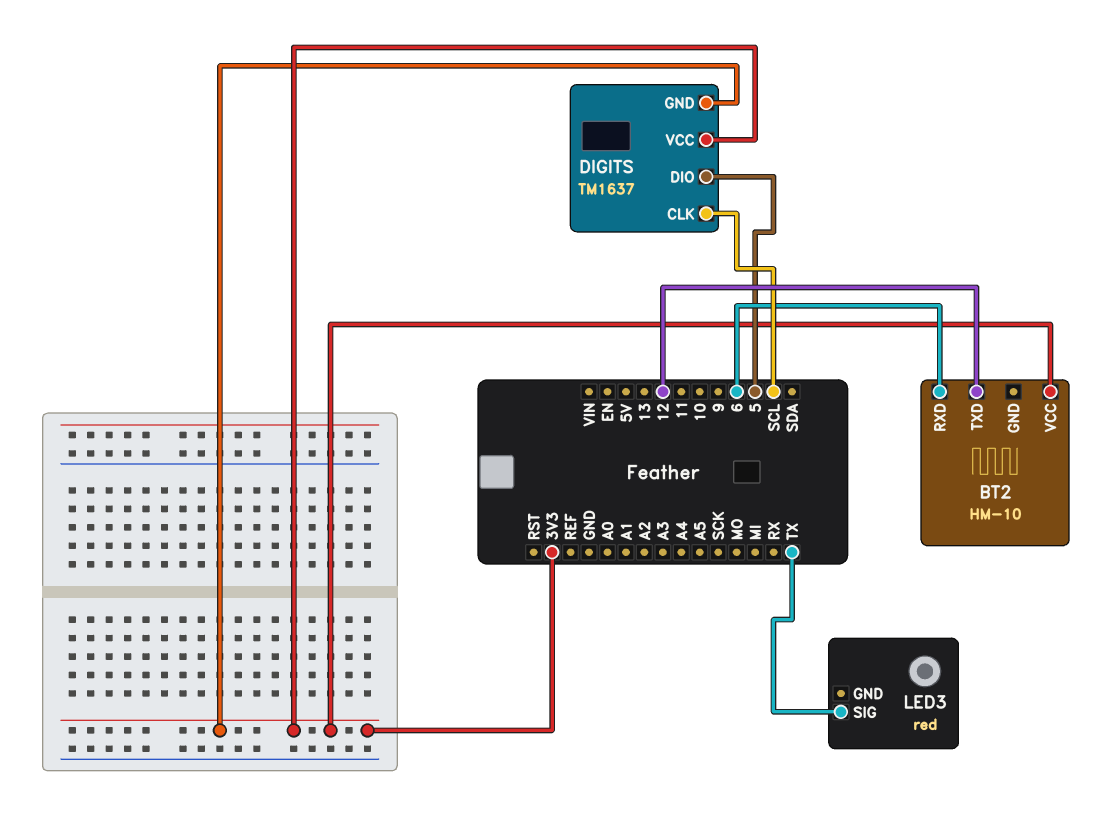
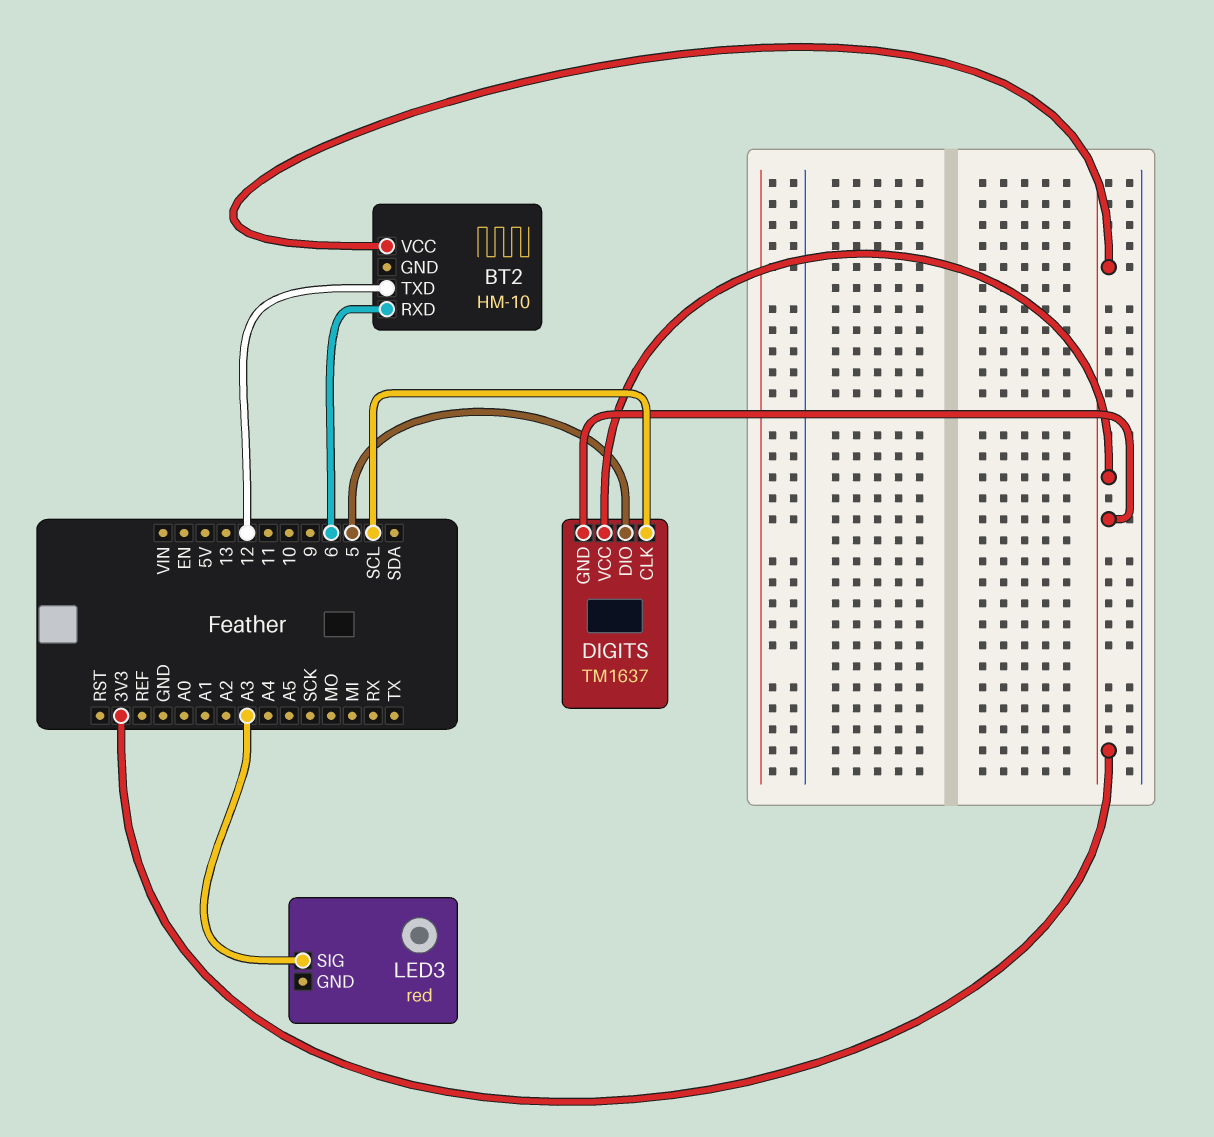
LED3 pin SIG: TX -> A3

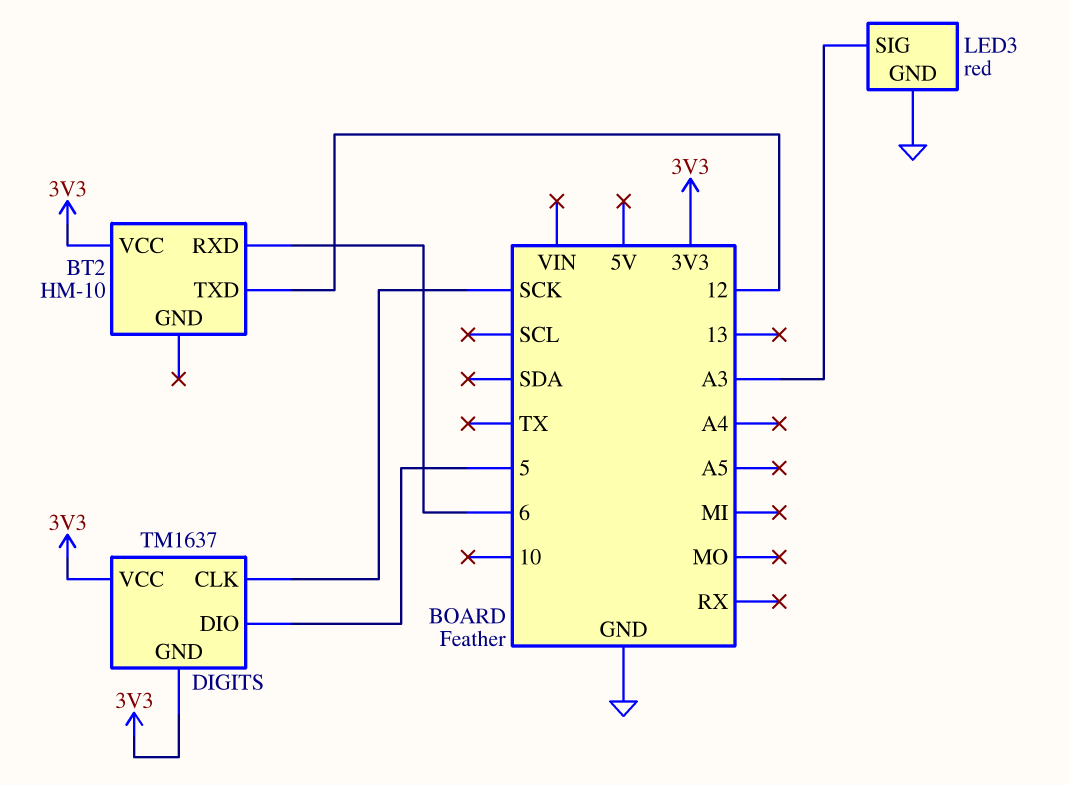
DIGITS pin CLK: SCL -> SCK
LED3 pin GND: none -> GND

